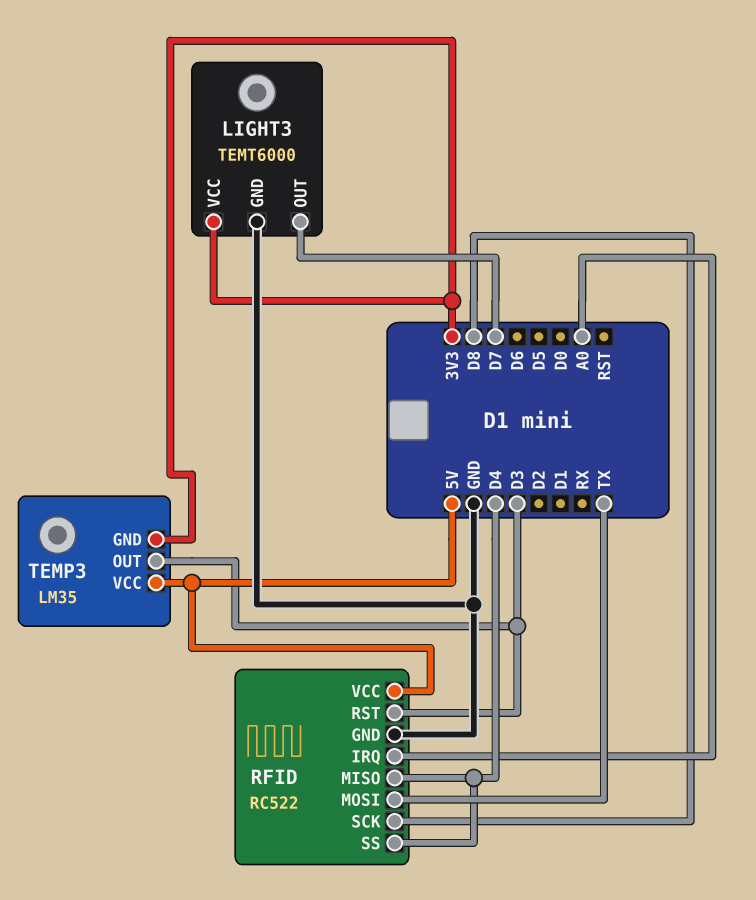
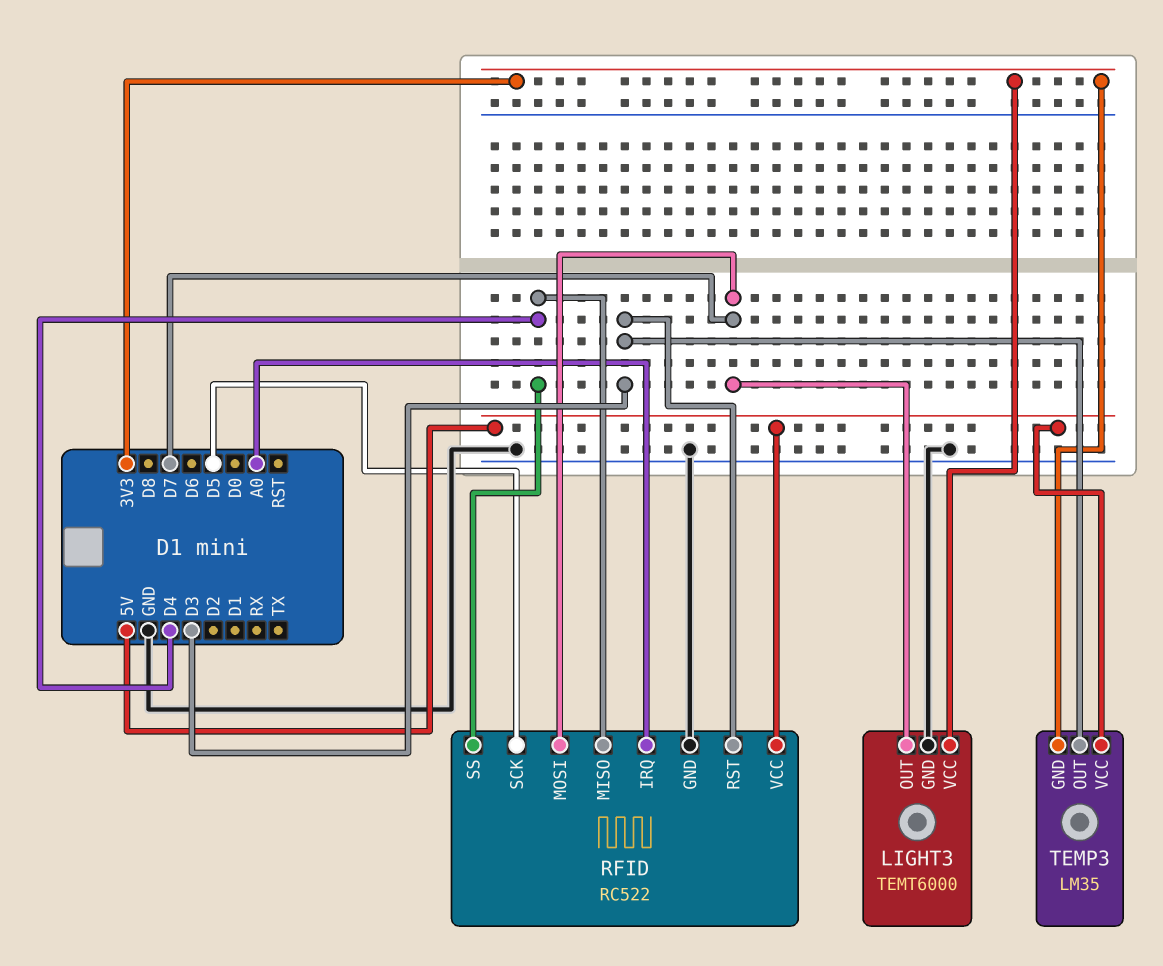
RFID pin MOSI: TX -> D7
RFID pin SCK: D8 -> D5

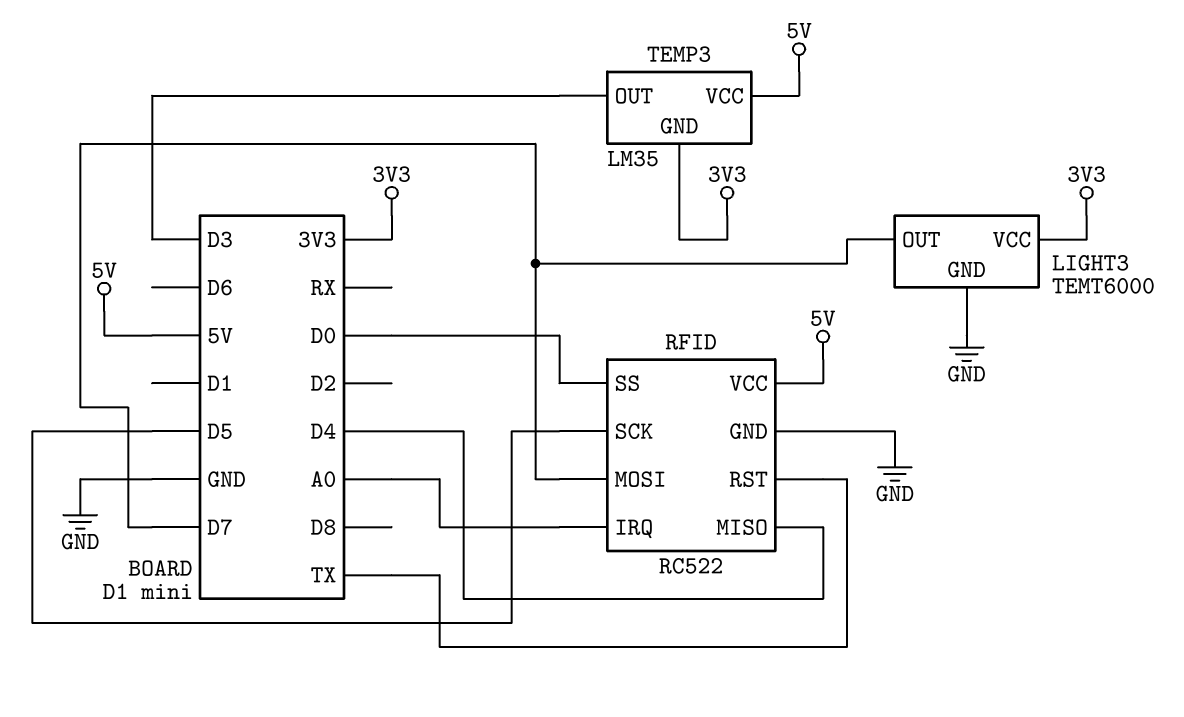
RFID pin RST: D3 -> TX
RFID pin SS: D4 -> D0

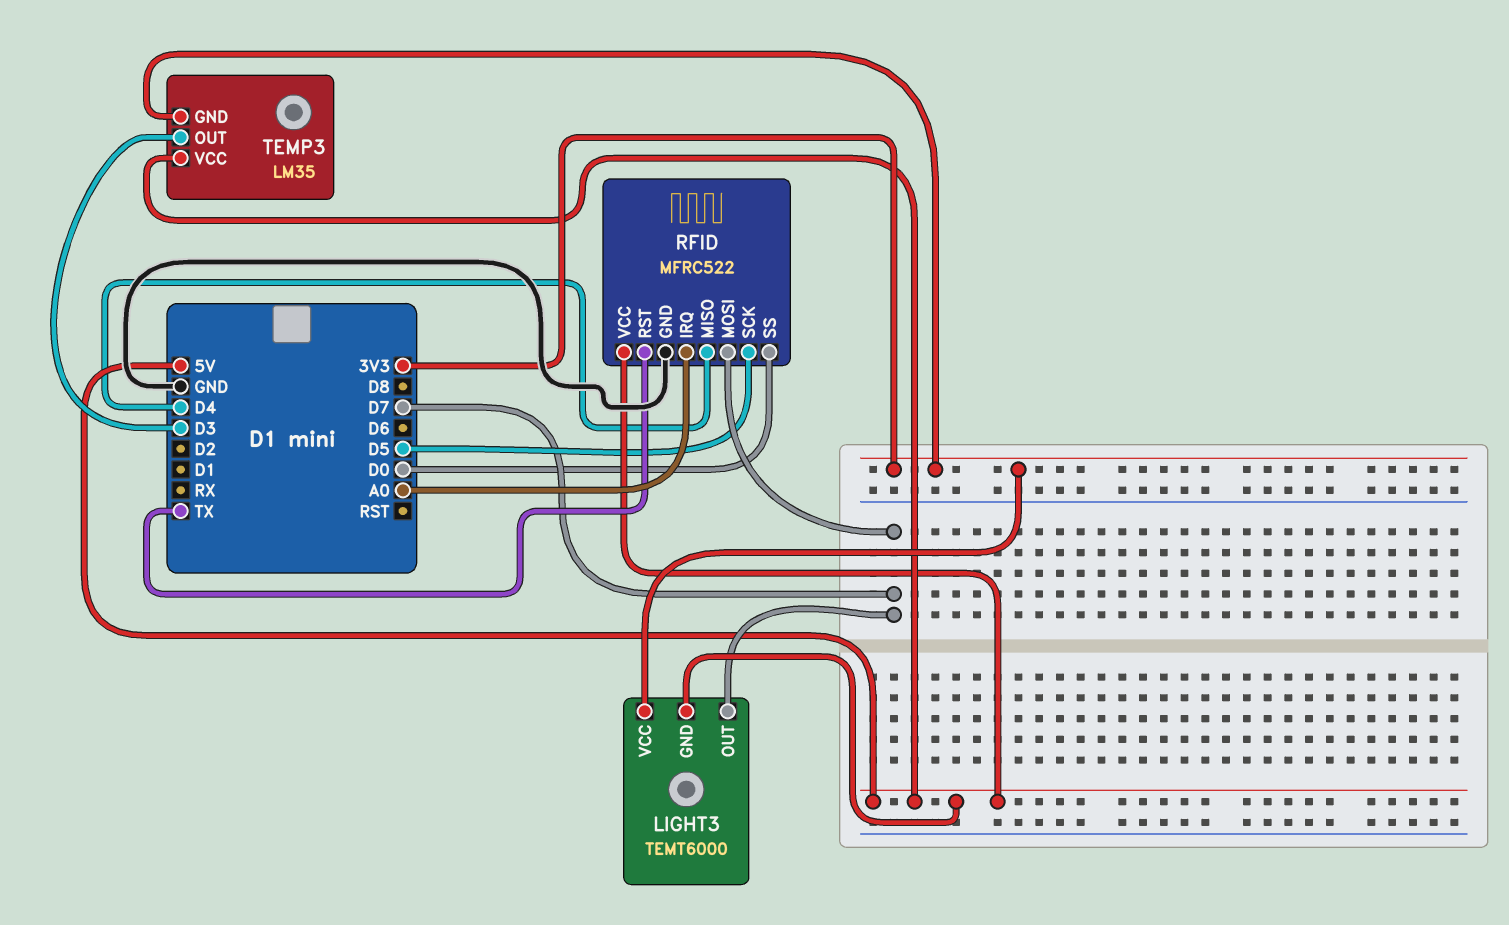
LIGHT3 pin GND: GND -> 5V
RFID: RC522 -> MFRC522

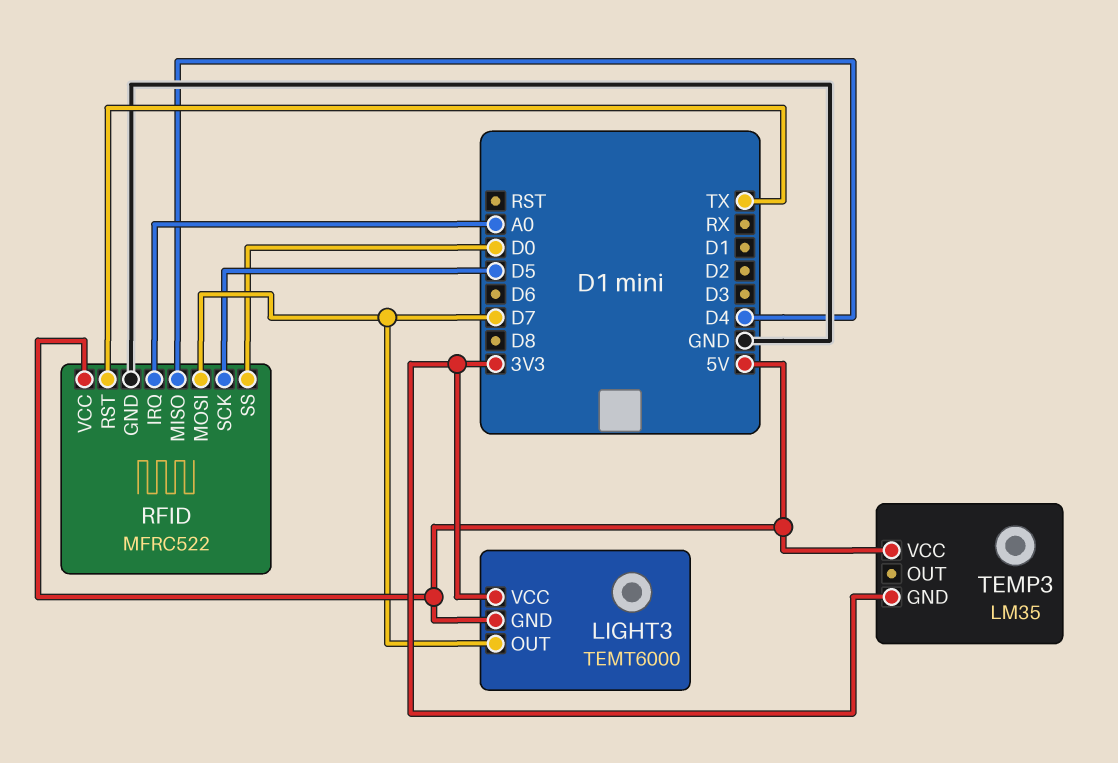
TEMP3 pin OUT: D3 -> none

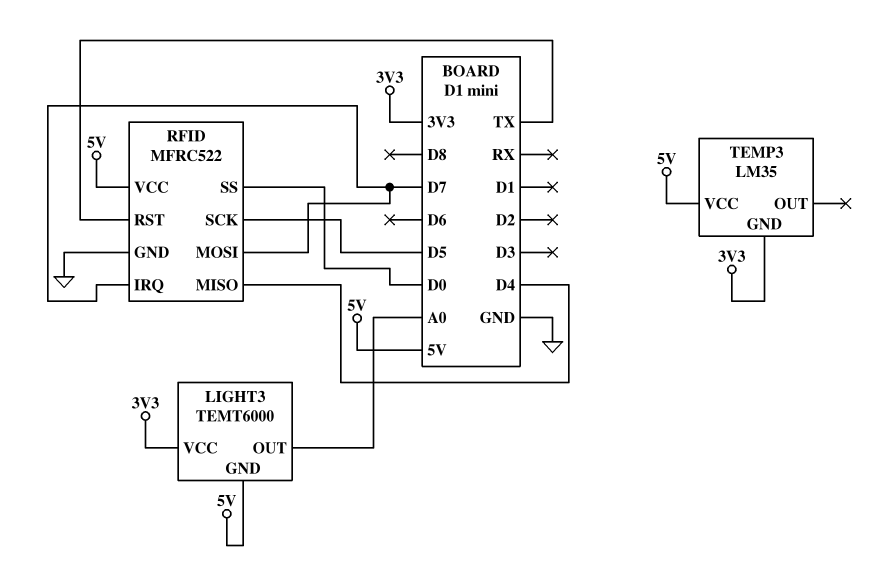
LIGHT3 pin OUT: D7 -> A0
RFID pin IRQ: A0 -> D7

